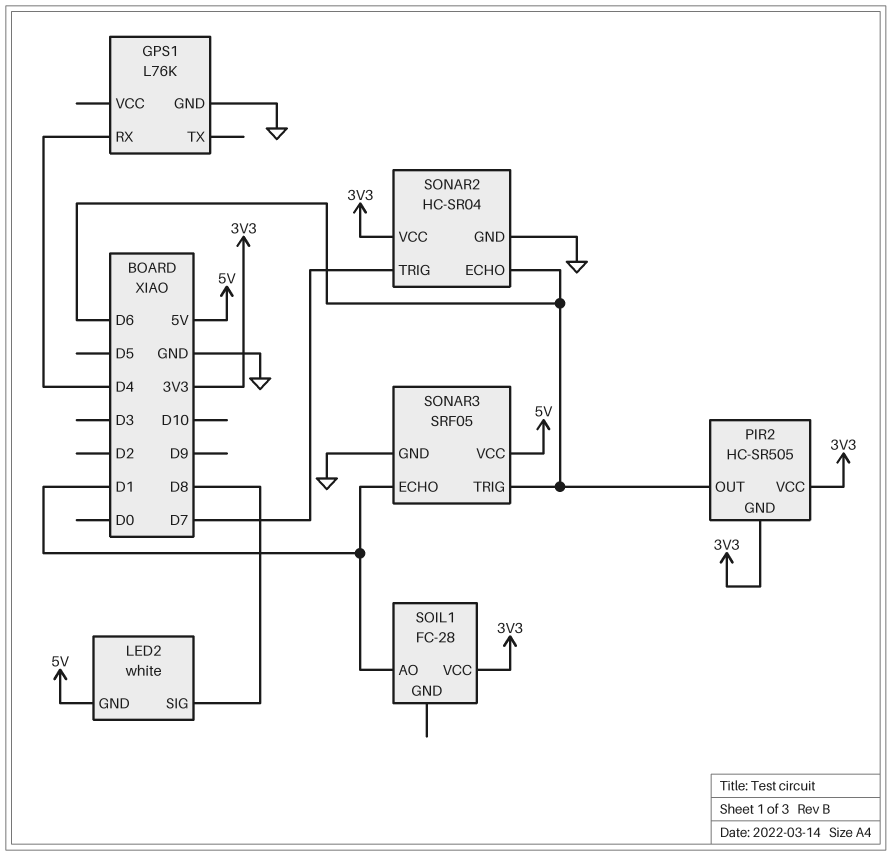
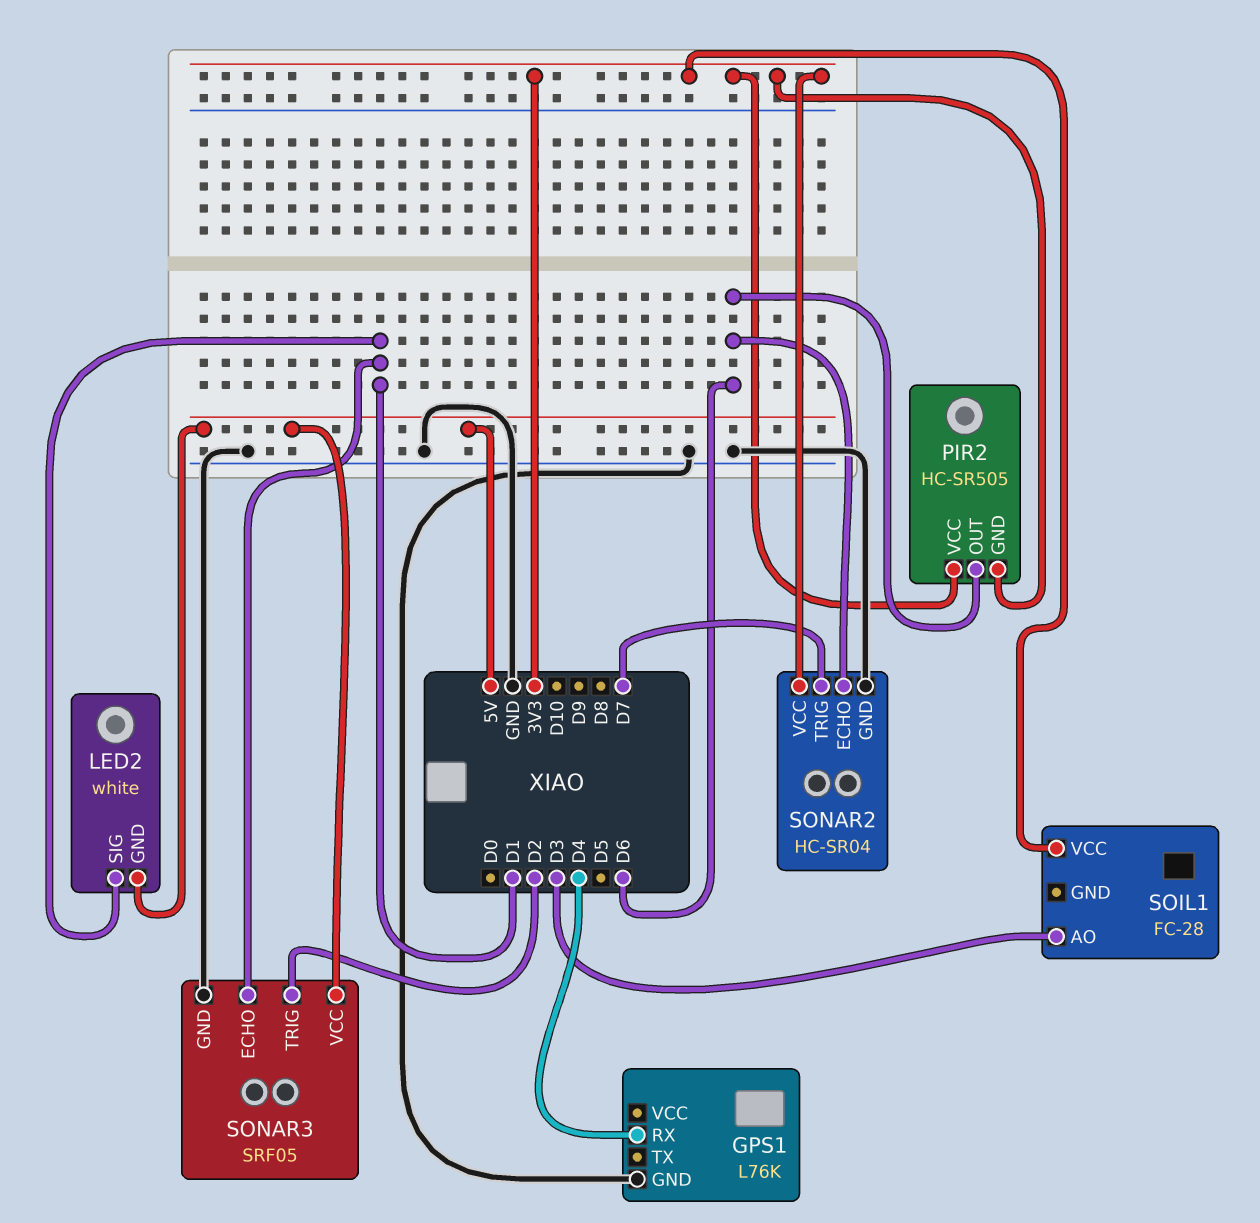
LED2 pin SIG: D8 -> D1
SOIL1 pin AO: D1 -> D3
SONAR3 pin TRIG: D6 -> D2

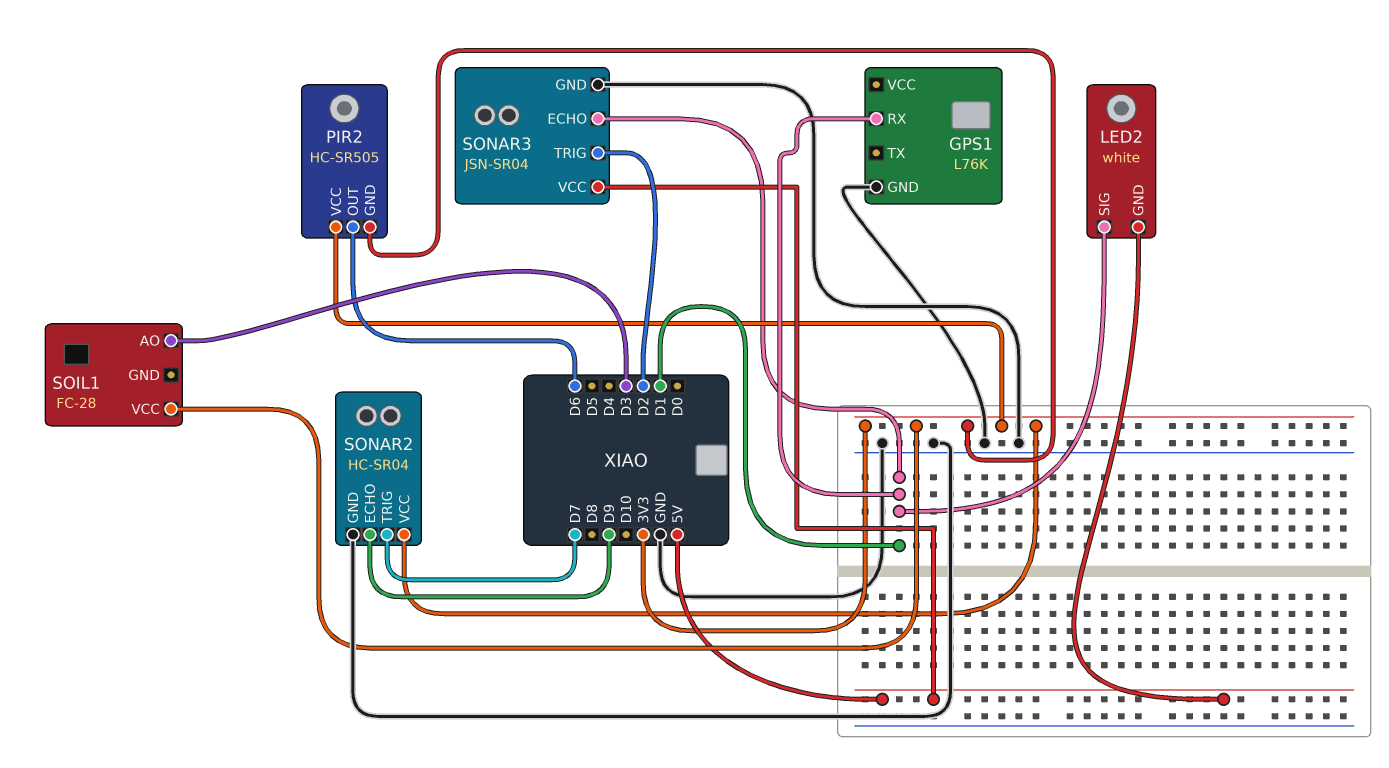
GPS1 pin RX: D4 -> D1
SONAR2 pin ECHO: D6 -> D9
SONAR3: SRF05 -> JSN-SR04

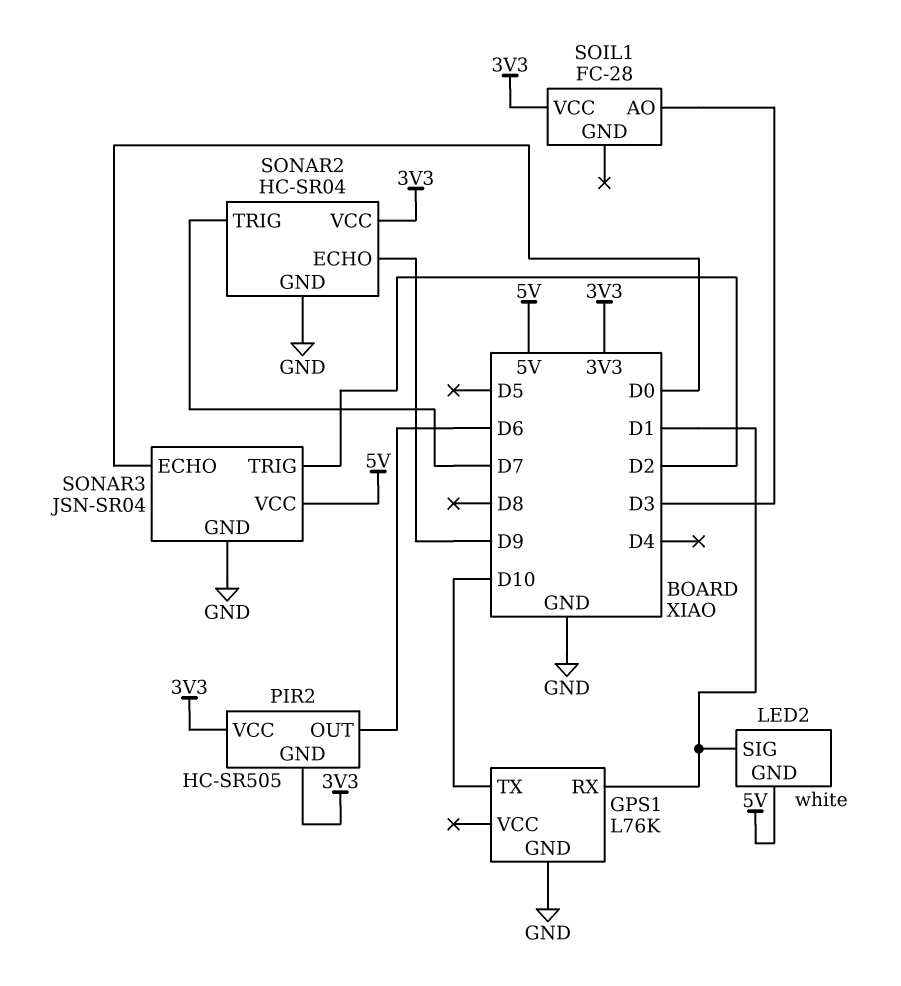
GPS1 pin TX: none -> D10
SONAR3 pin ECHO: D1 -> D0

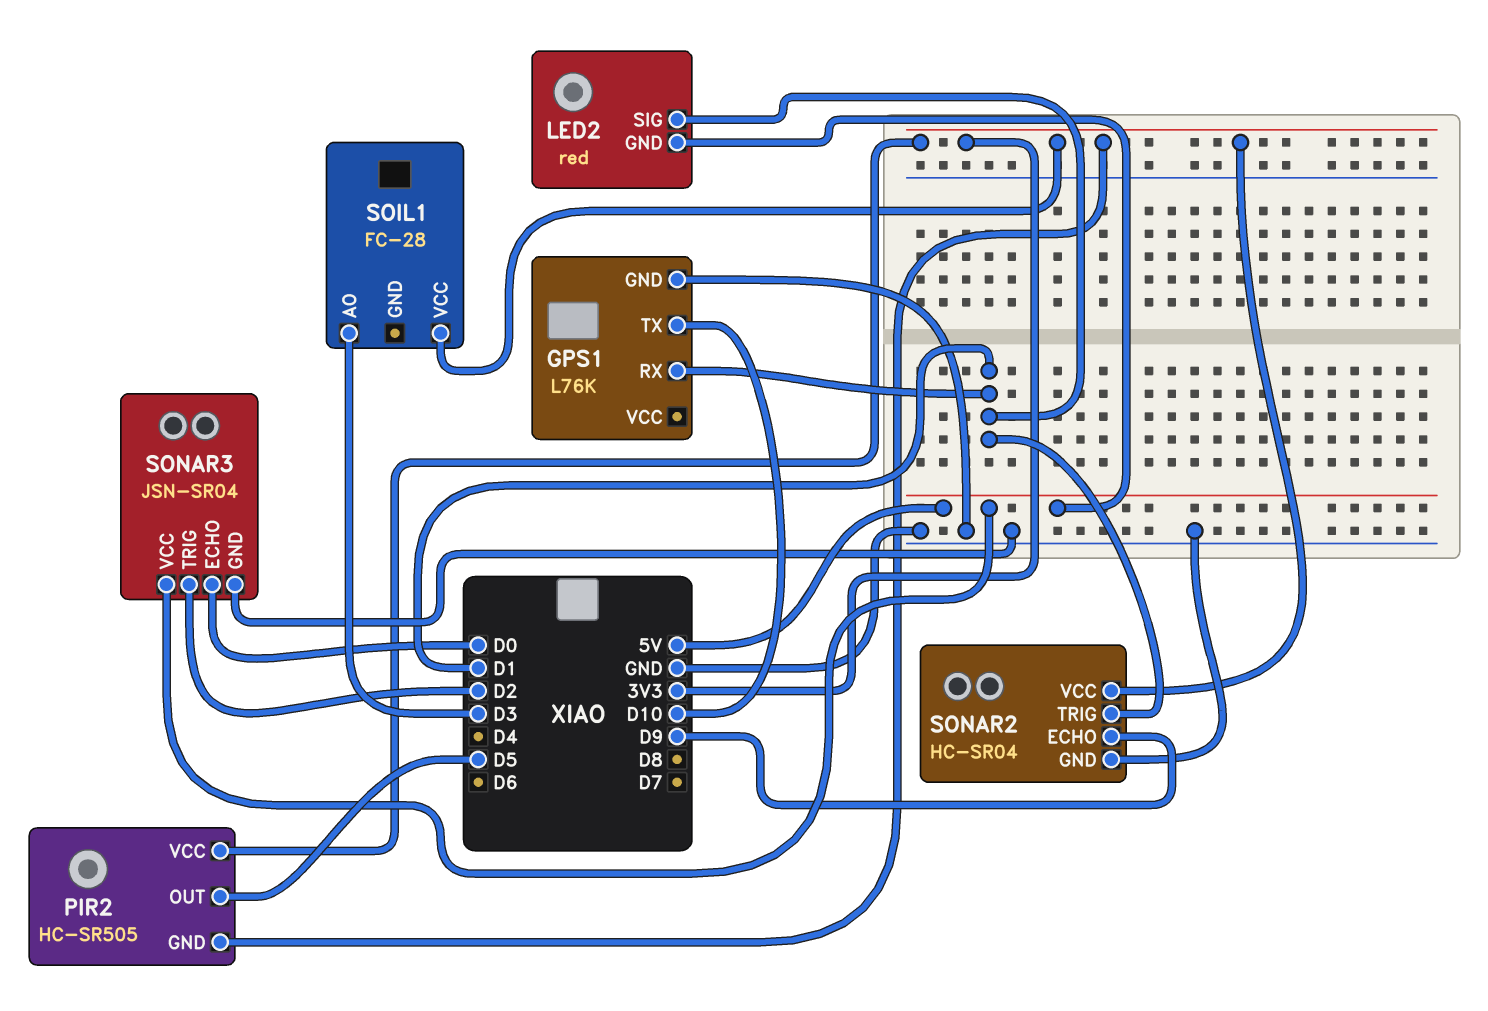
LED2: white -> red
PIR2 pin OUT: D6 -> D5
SONAR2 pin TRIG: D7 -> D1

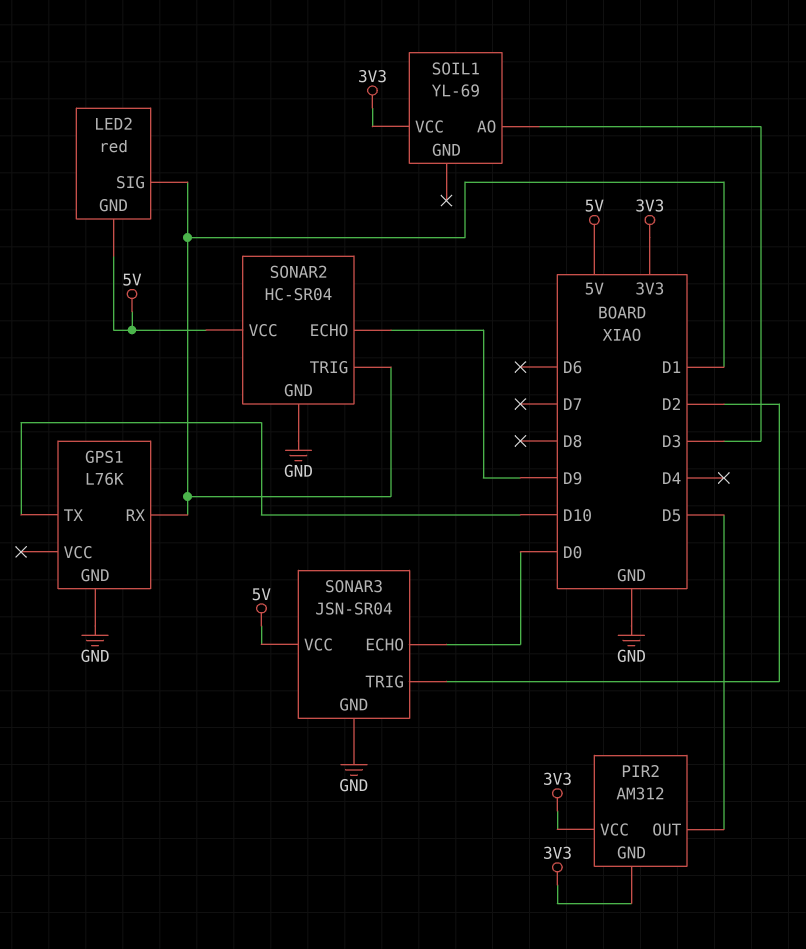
PIR2: HC-SR505 -> AM312
SOIL1: FC-28 -> YL-69
SONAR2 pin VCC: 3V3 -> 5V

